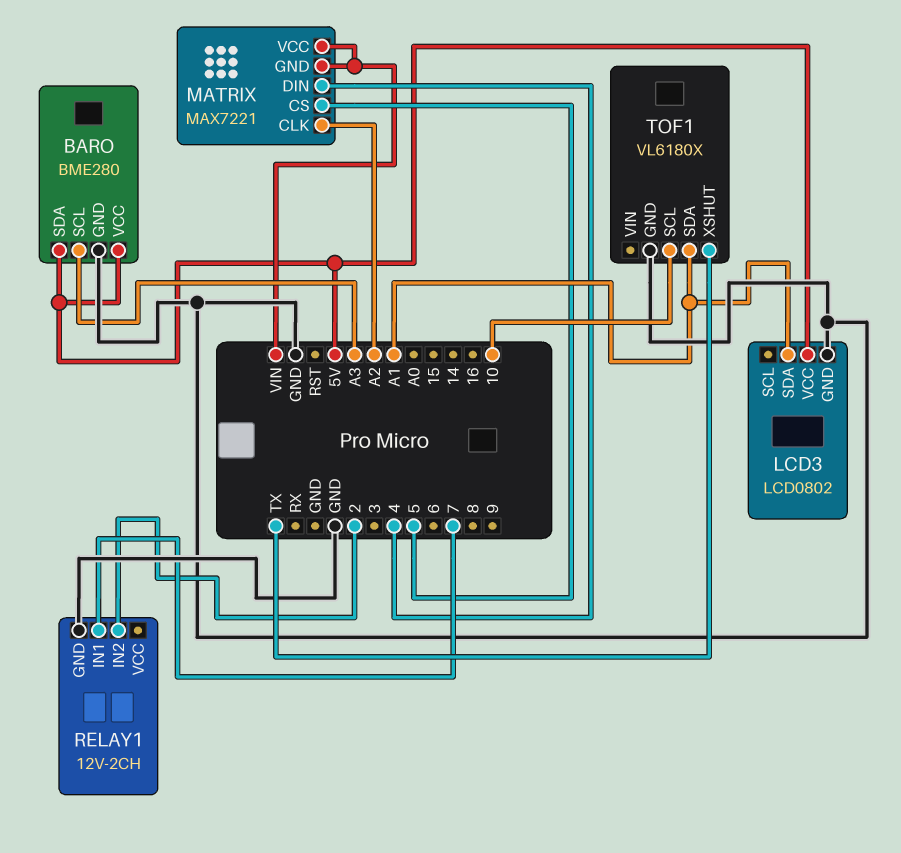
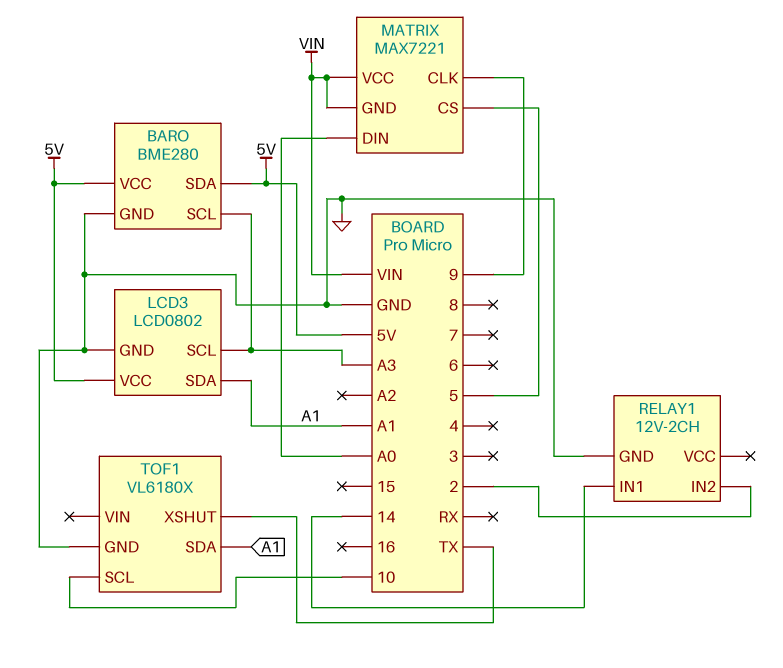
LCD3 pin SCL: none -> A3
MATRIX pin CLK: A2 -> 9
MATRIX pin DIN: 4 -> A0
RELAY1 pin IN1: 7 -> 14

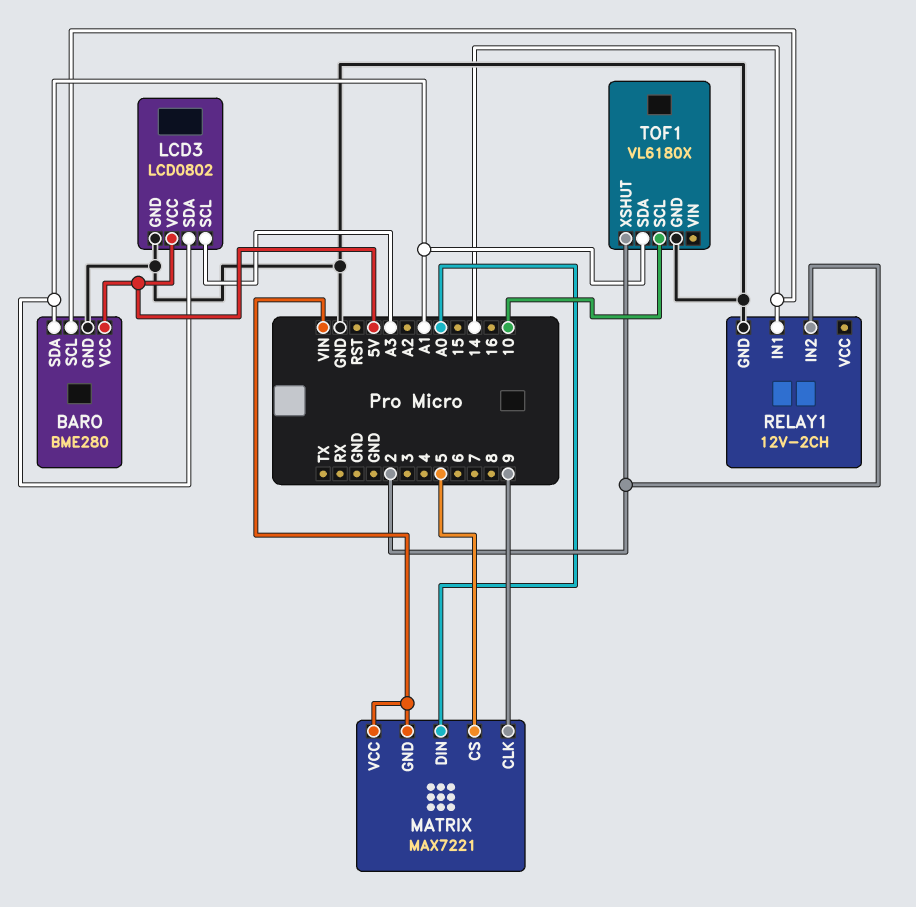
BARO pin SCL: A3 -> 14
BARO pin SDA: 5V -> A1
TOF1 pin XSHUT: TX -> 2

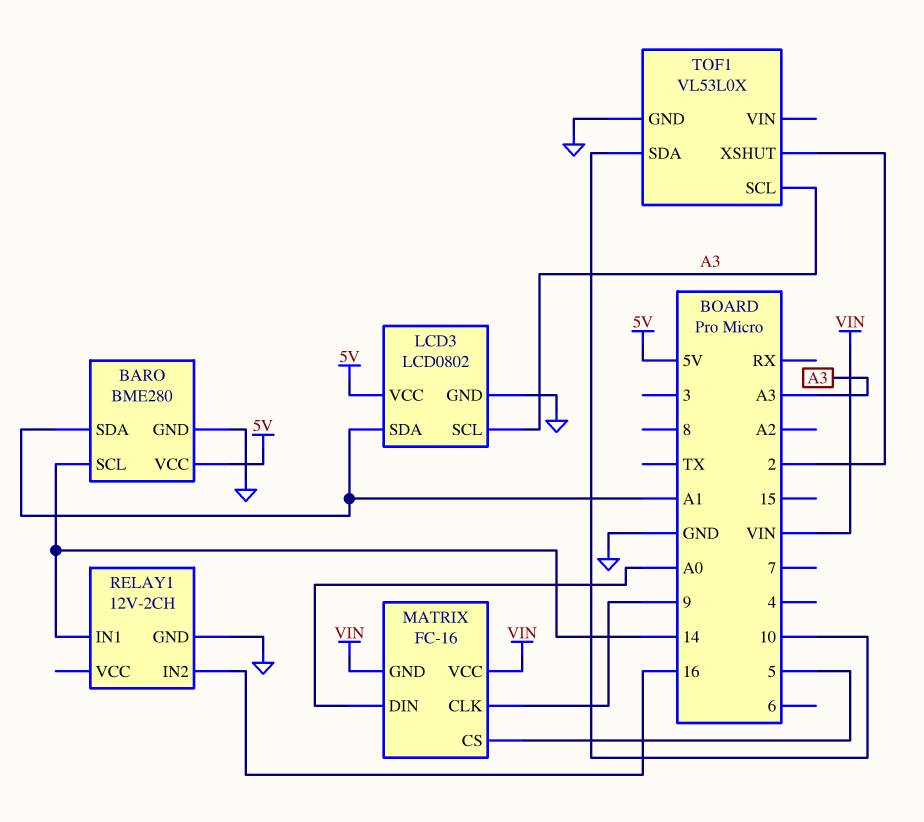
MATRIX: MAX7221 -> FC-16
RELAY1 pin IN2: 2 -> 16
TOF1: VL6180X -> VL53L0X
TOF1 pin SCL: 10 -> A3
TOF1 pin SDA: A1 -> 10

